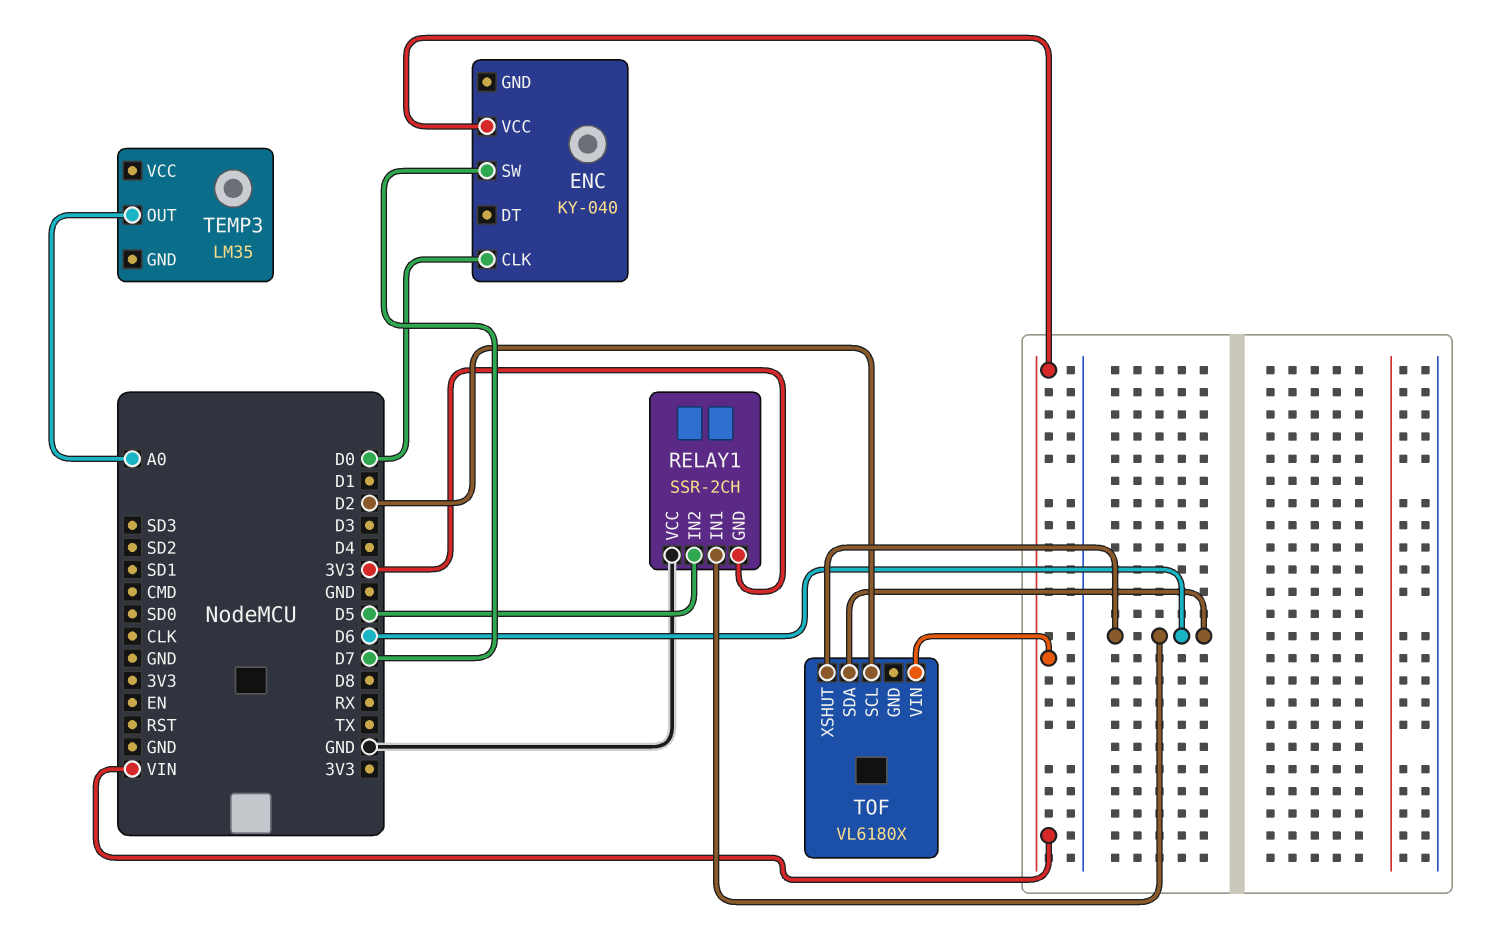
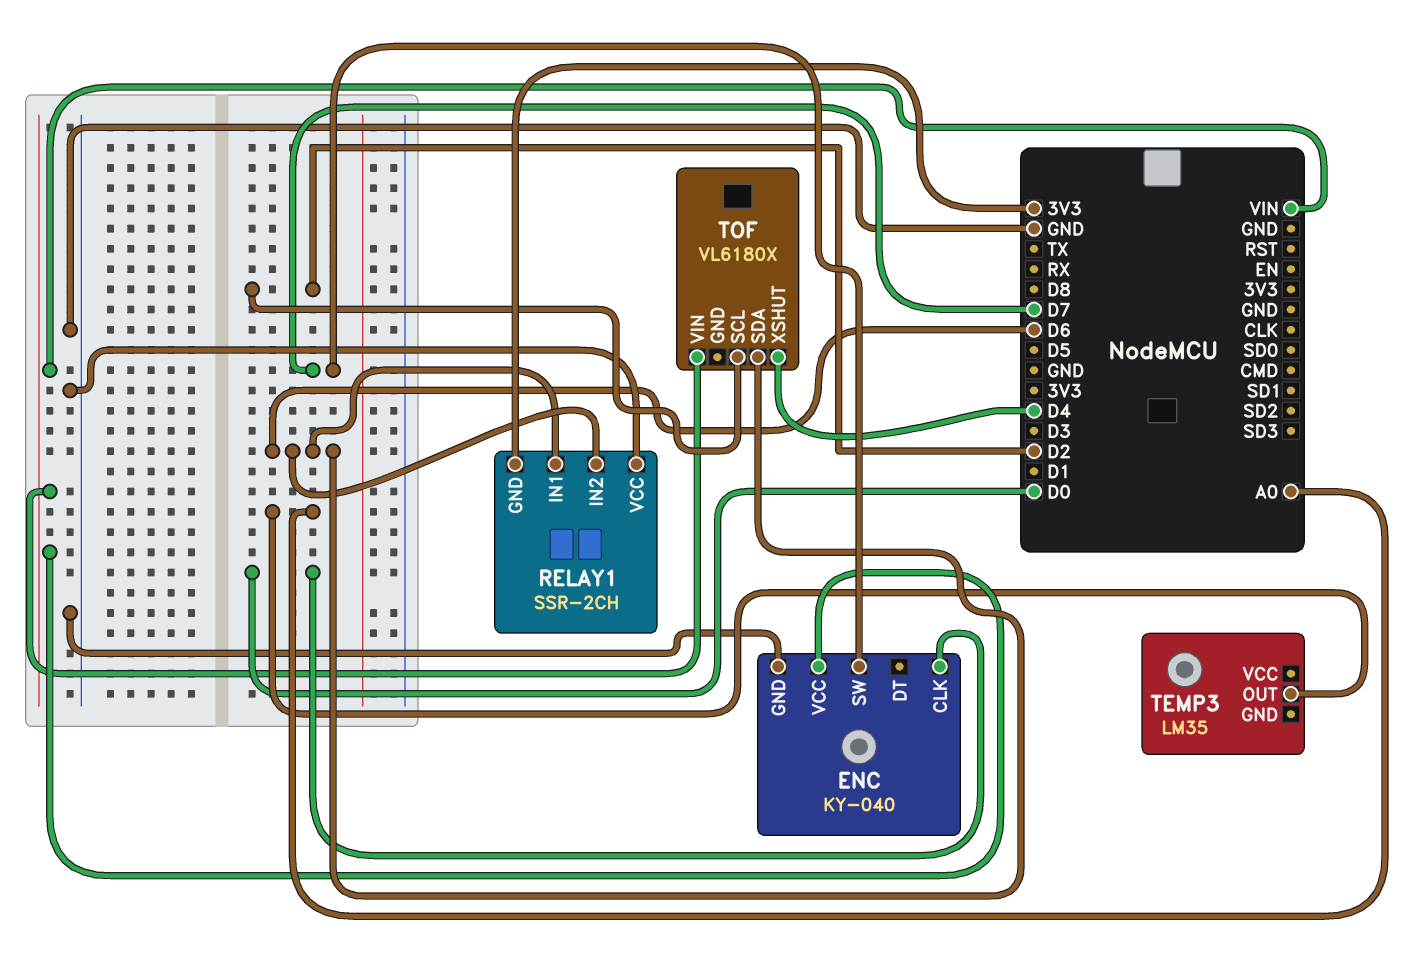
ENC pin GND: none -> GND
RELAY1 pin IN2: D5 -> D6
TOF pin XSHUT: D6 -> D4

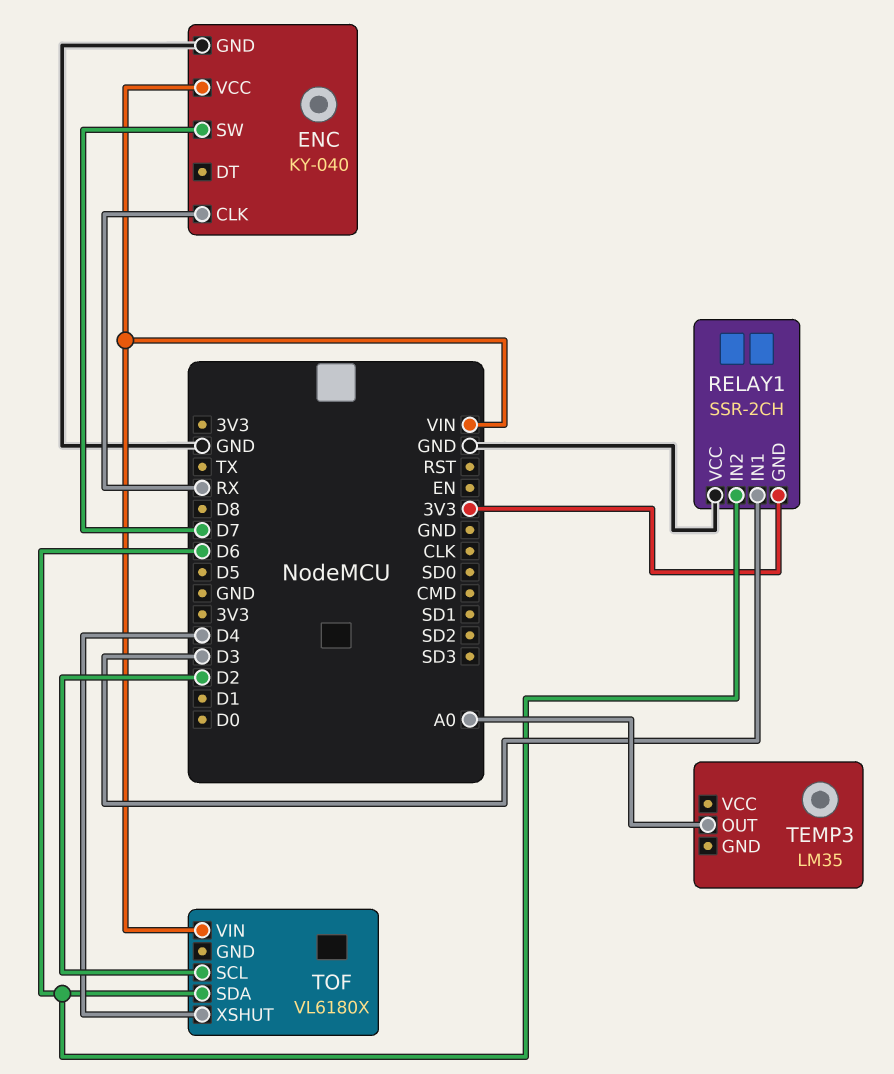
ENC pin CLK: D0 -> RX
RELAY1 pin IN1: D6 -> D3

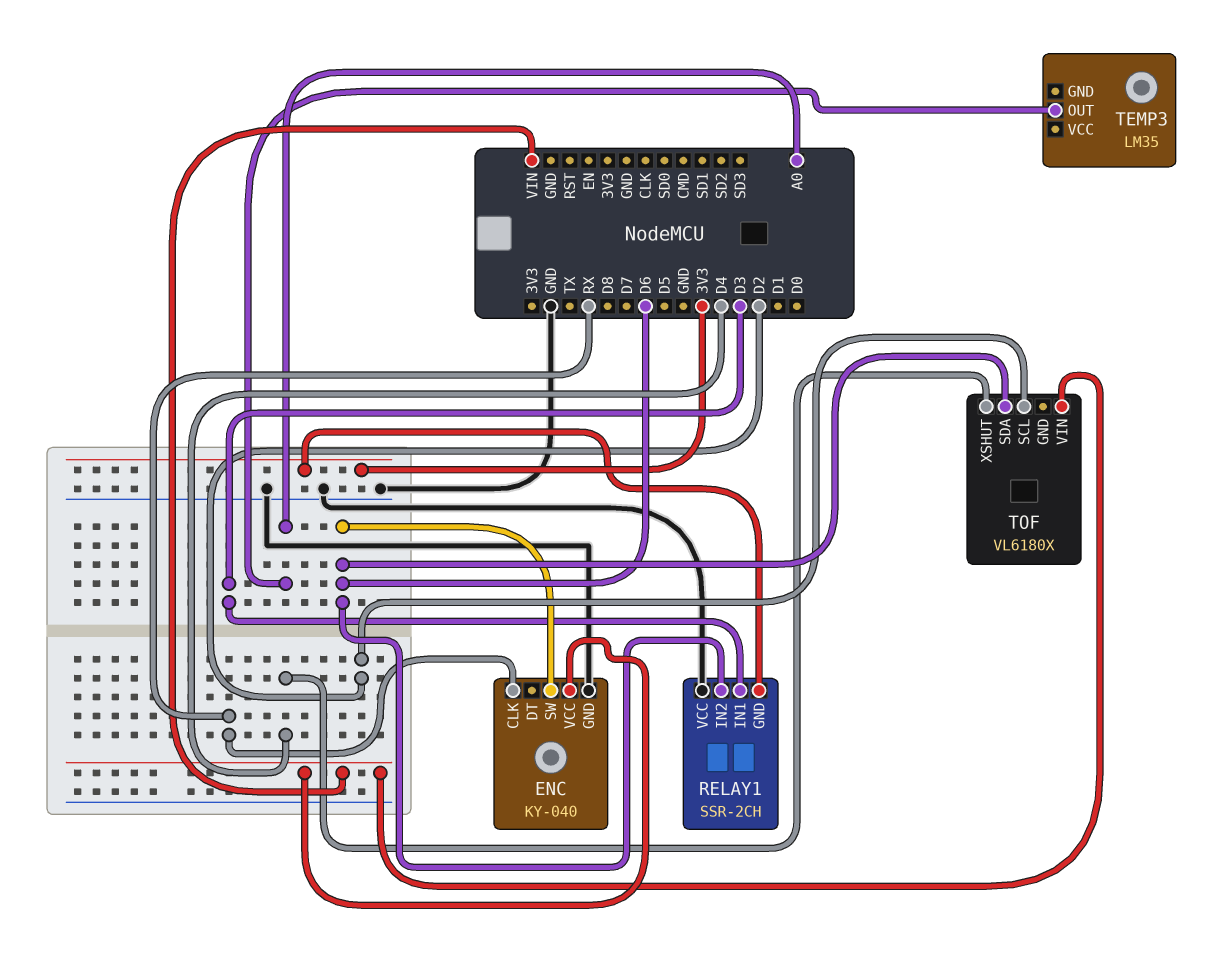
ENC pin SW: D7 -> D6

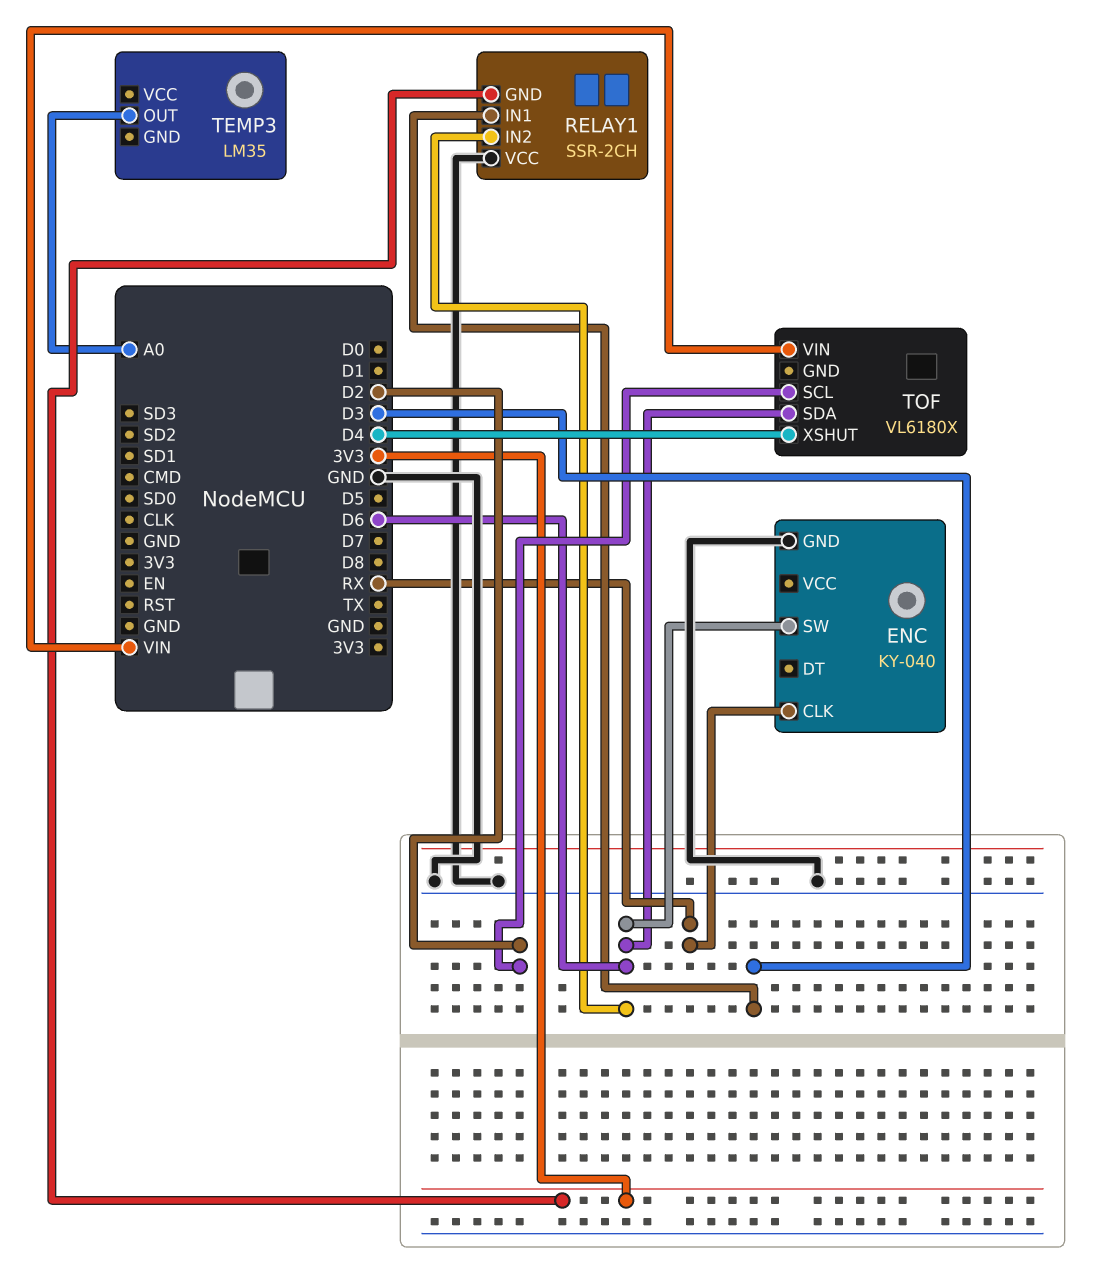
ENC pin VCC: VIN -> none

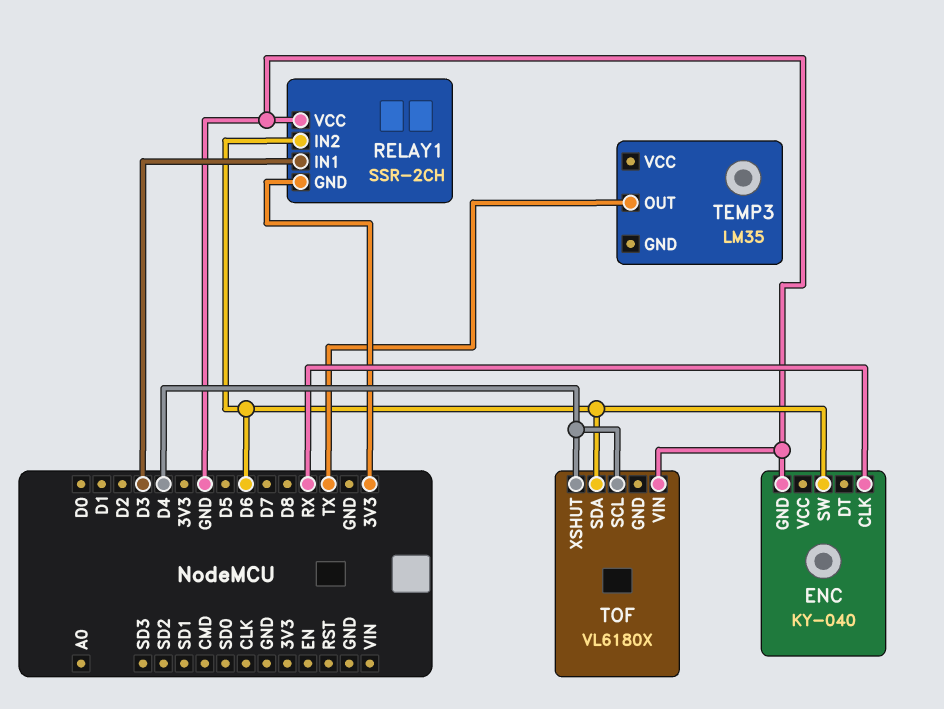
TEMP3 pin OUT: A0 -> TX
TOF pin SCL: D2 -> D4
TOF pin VIN: VIN -> GND

